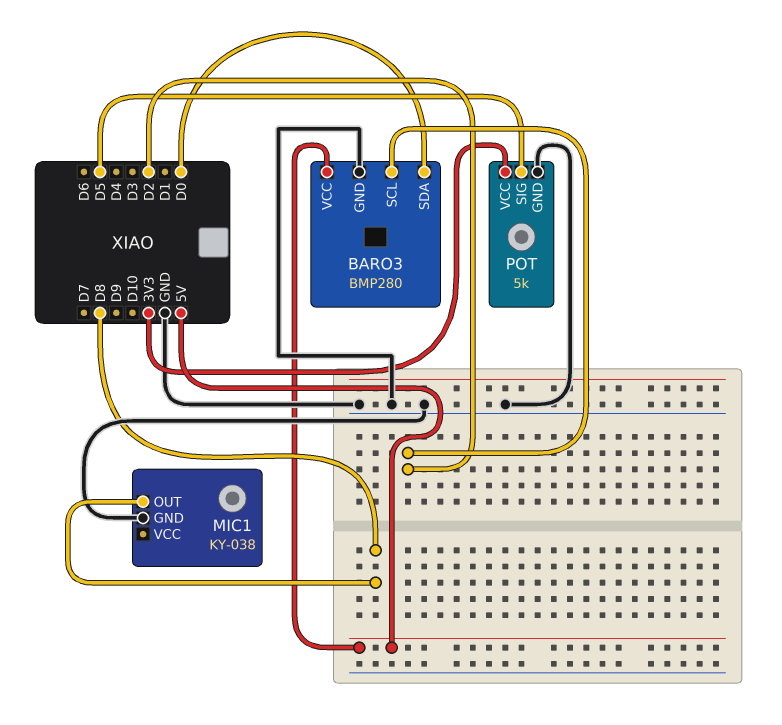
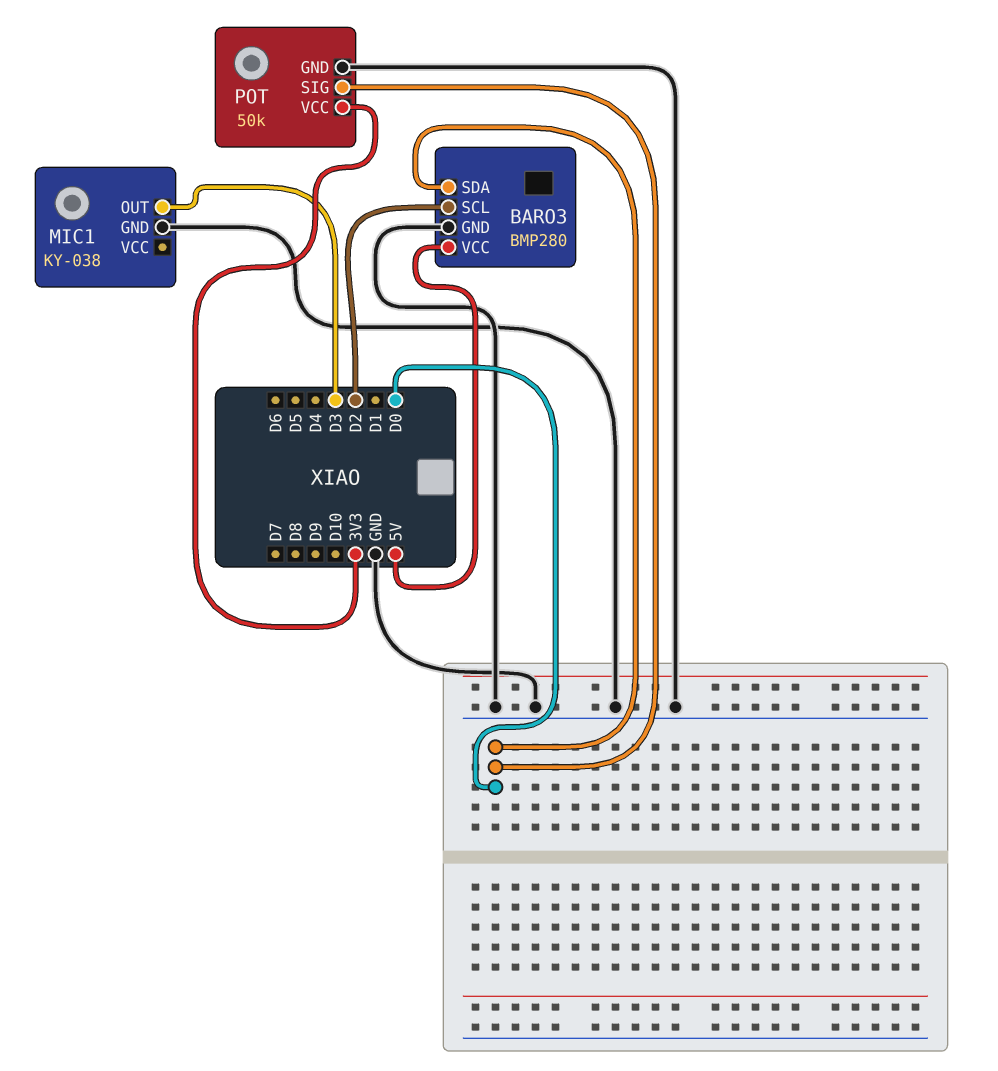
MIC1 pin OUT: D8 -> D3
POT: 5k -> 50k
POT pin SIG: D5 -> D0

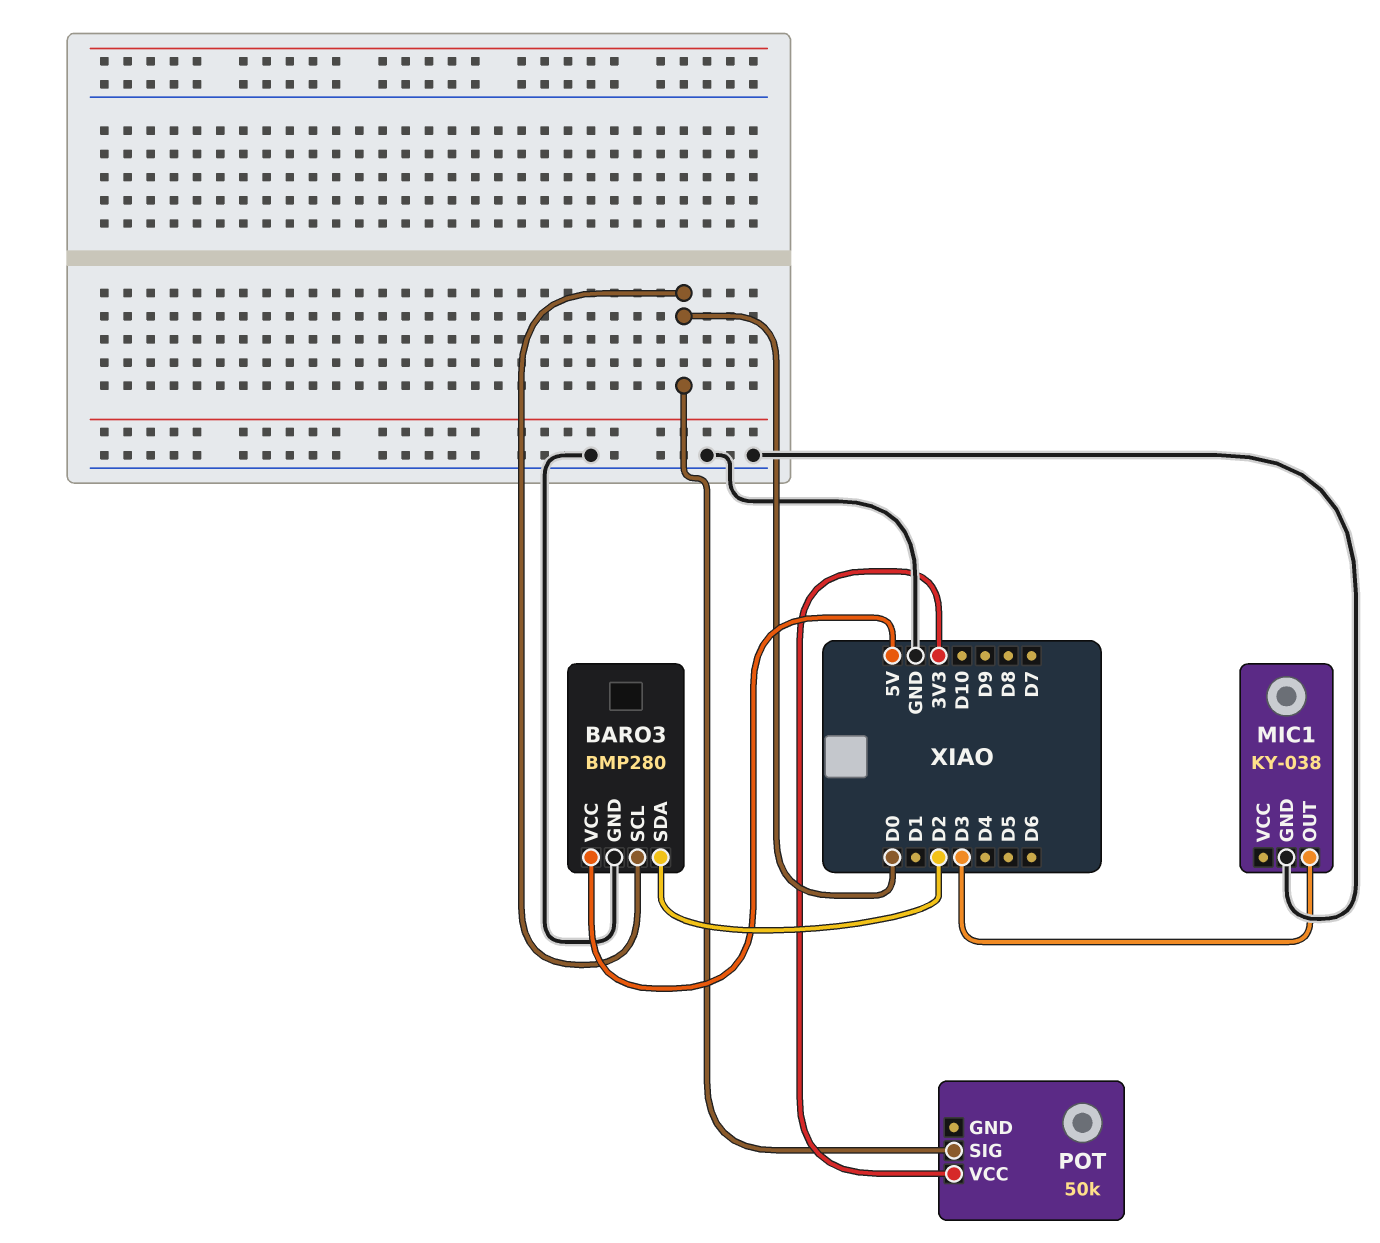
BARO3 pin SCL: D2 -> D0
BARO3 pin SDA: D0 -> D2
POT pin GND: GND -> none

